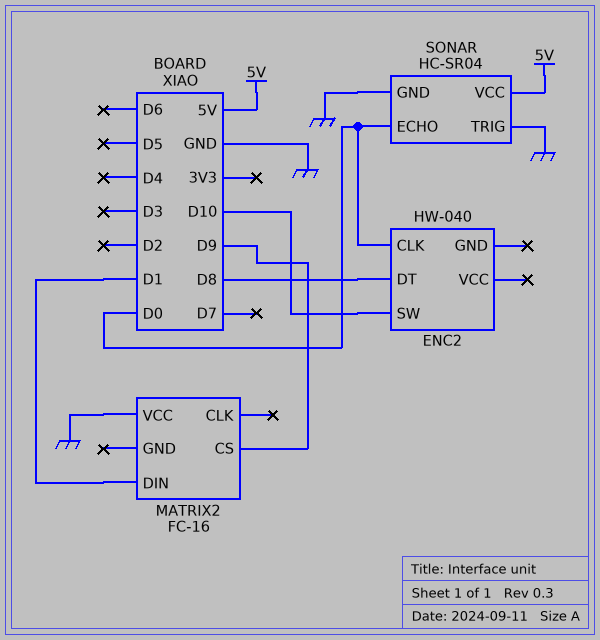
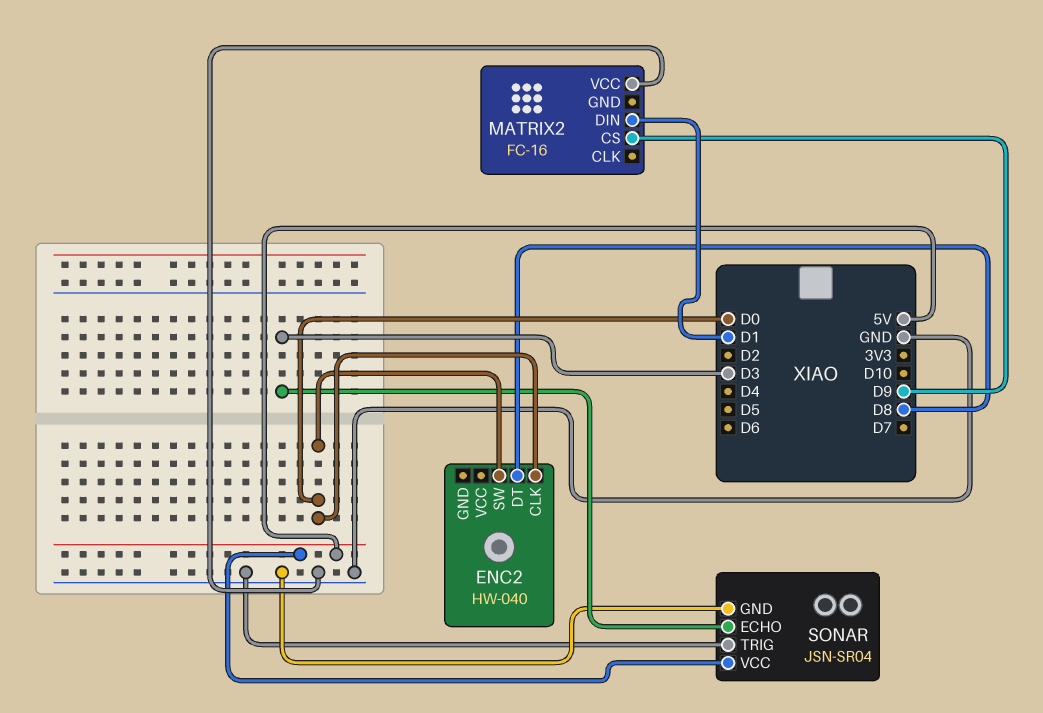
ENC2 pin SW: D10 -> D0
SONAR: HC-SR04 -> JSN-SR04
SONAR pin ECHO: D0 -> D3

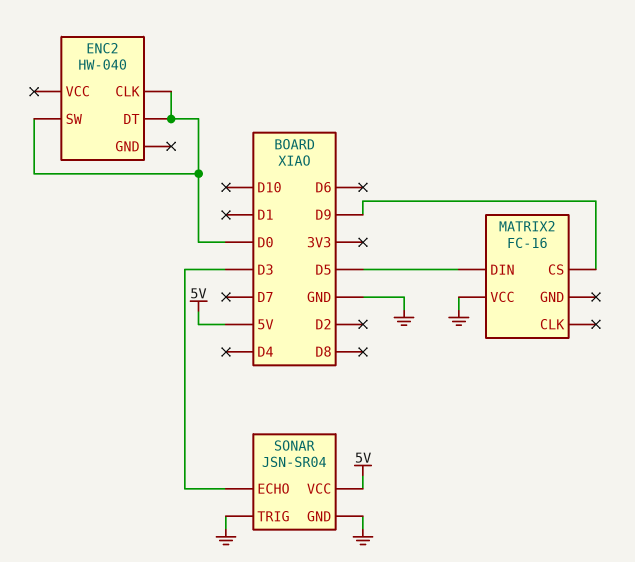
ENC2 pin DT: D8 -> D0
MATRIX2 pin DIN: D1 -> D5

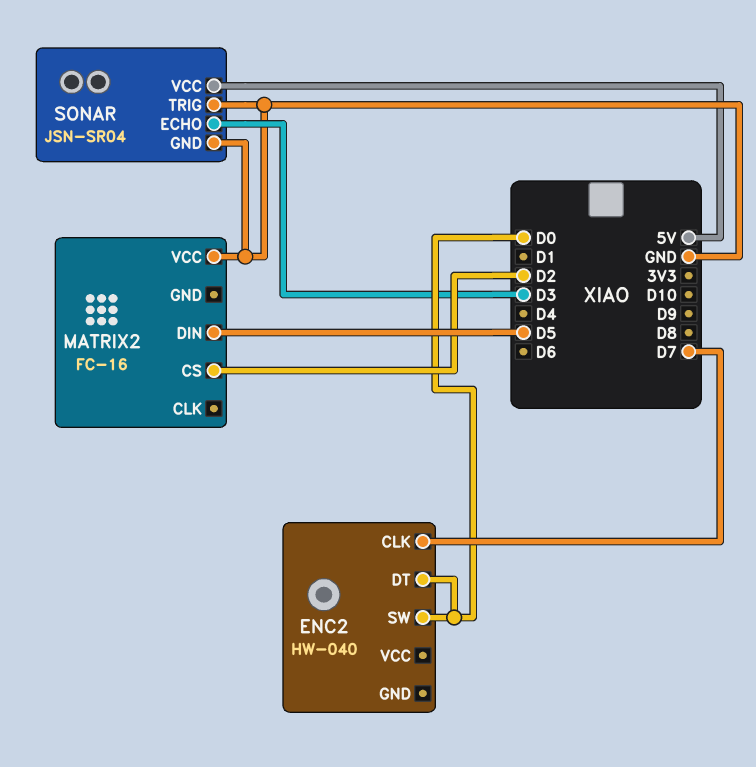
ENC2 pin CLK: D0 -> D7
MATRIX2 pin CS: D9 -> D2

